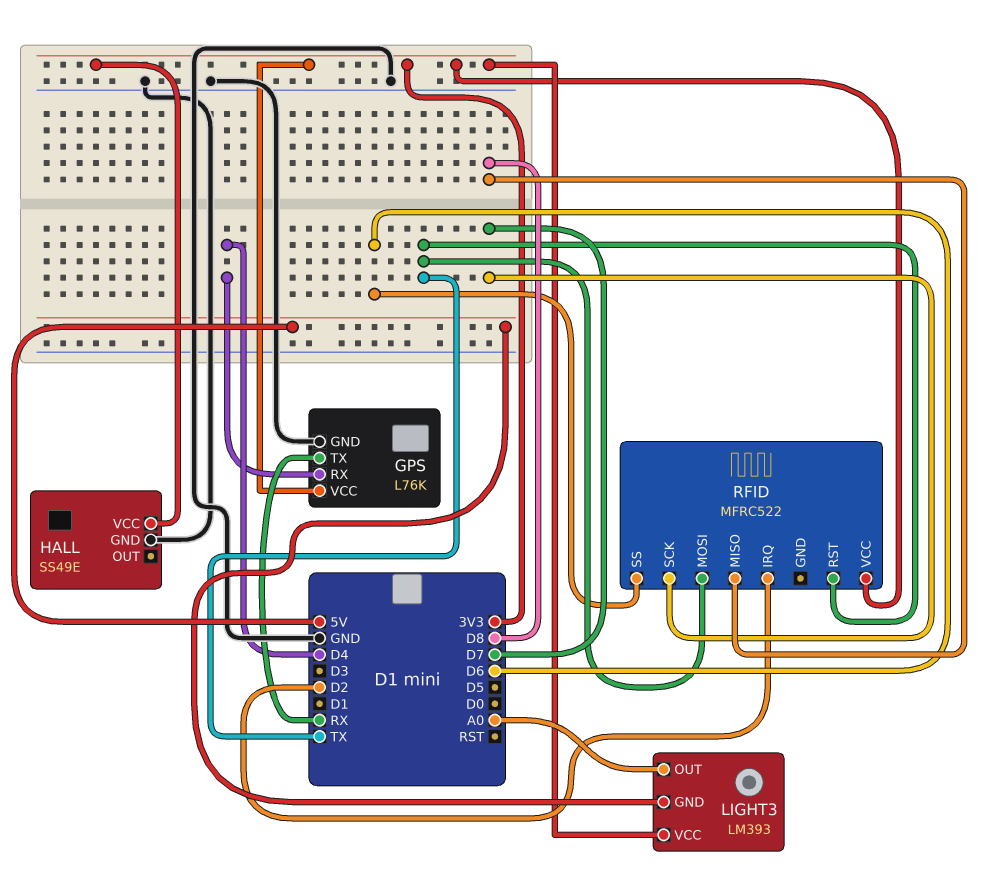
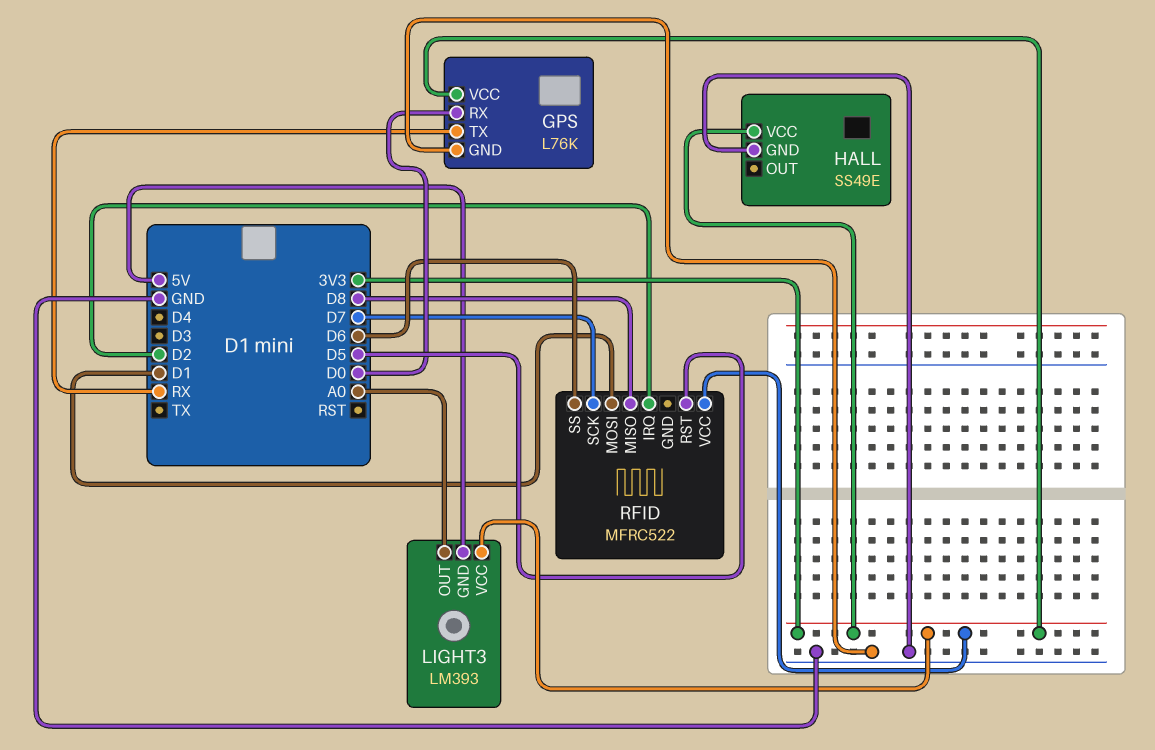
GPS pin RX: D4 -> D0
RFID pin MOSI: TX -> D1
RFID pin RST: TX -> D5

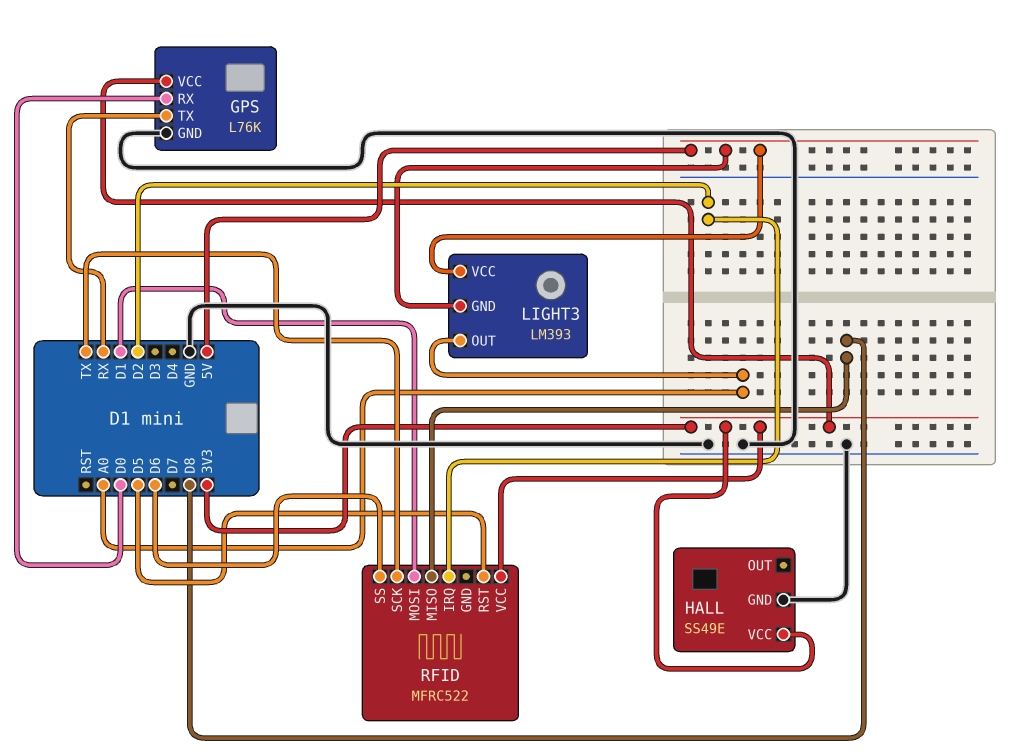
LIGHT3 pin VCC: 3V3 -> 5V
RFID pin SCK: D7 -> TX

